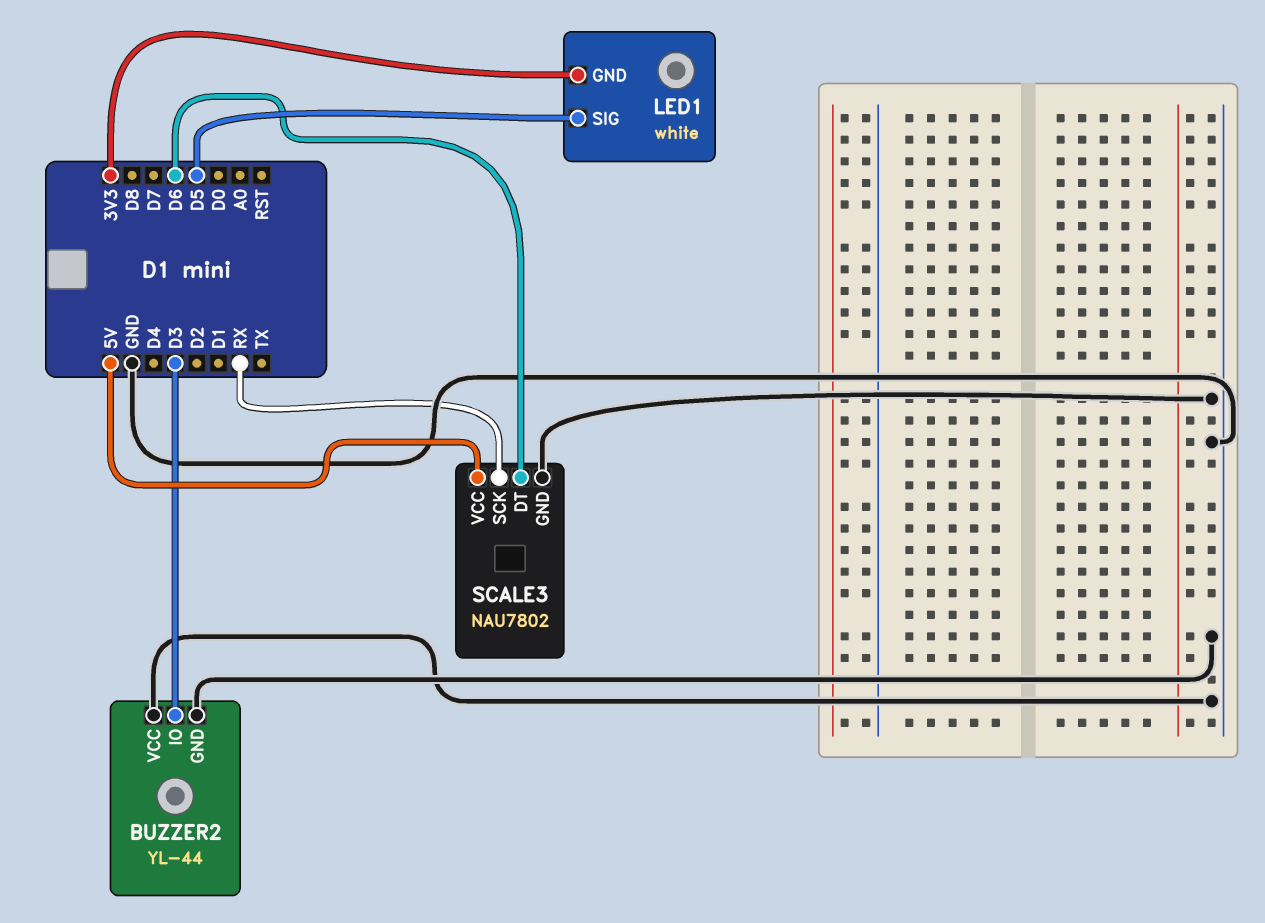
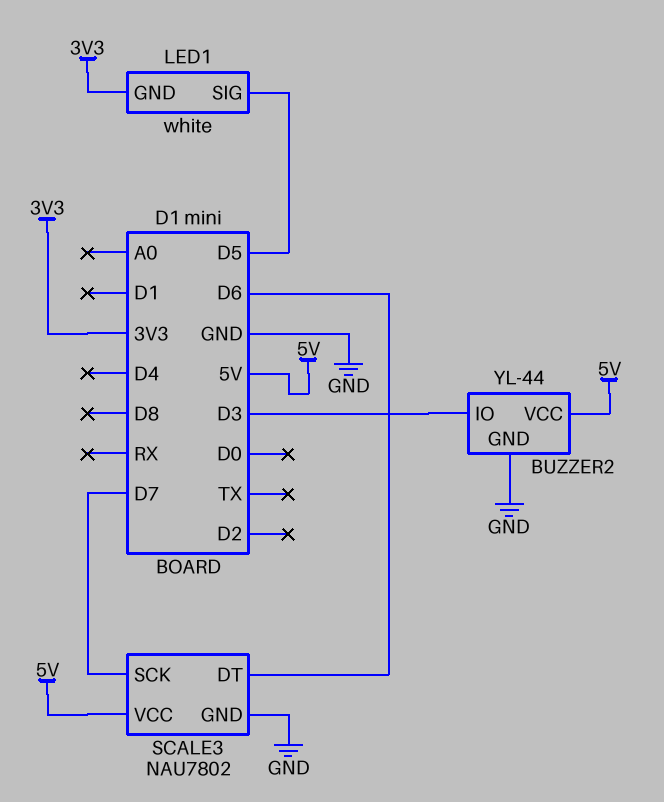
BUZZER2 pin VCC: GND -> 5V
SCALE3 pin SCK: RX -> D7

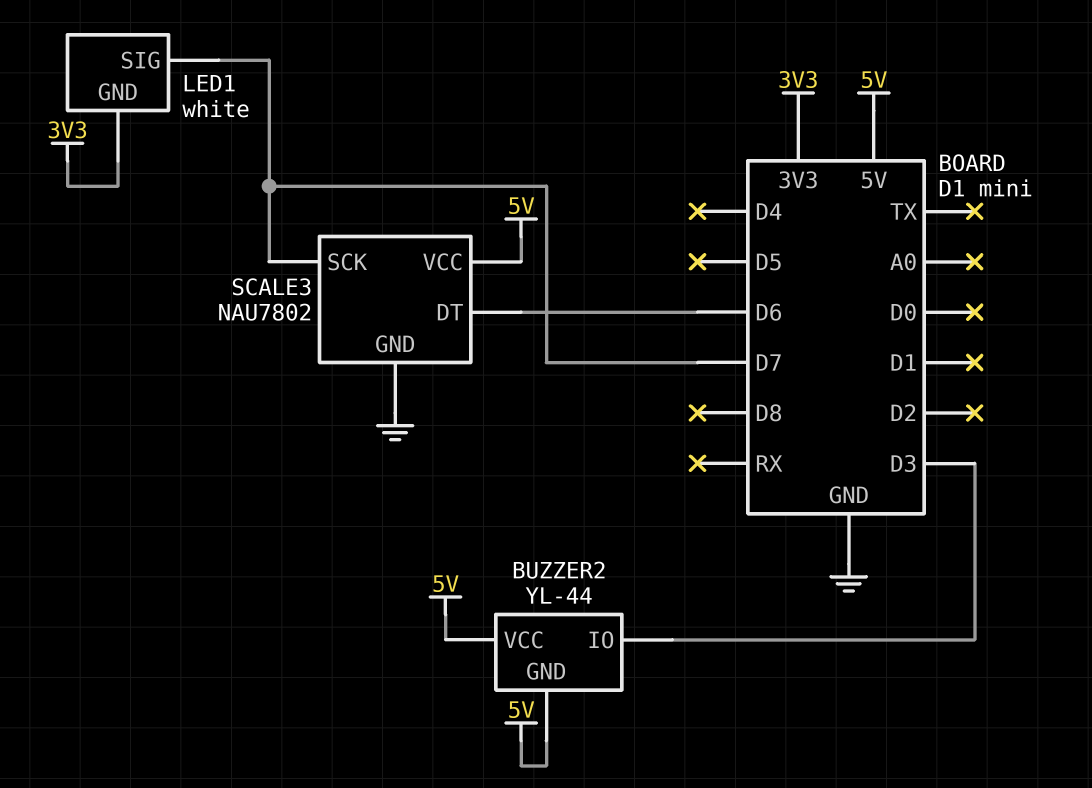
BUZZER2 pin GND: GND -> 5V
LED1 pin SIG: D5 -> D7

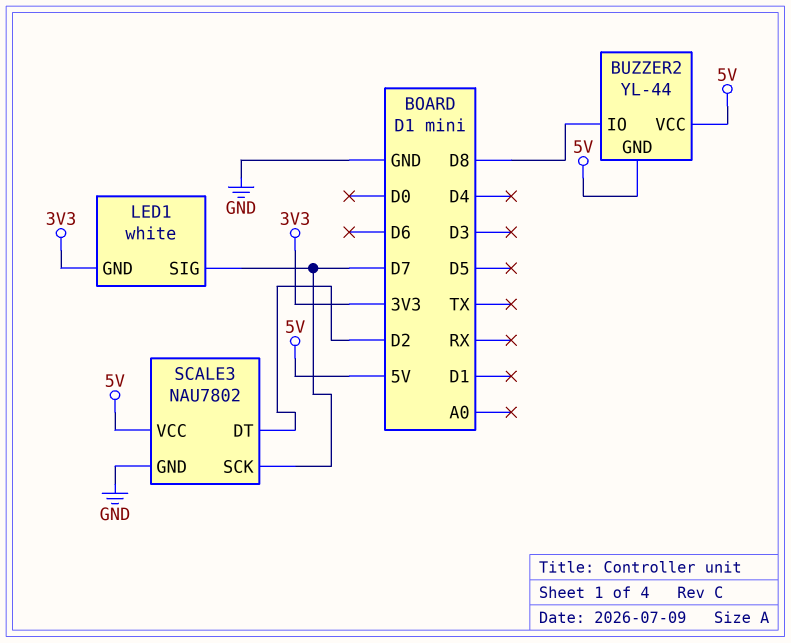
BUZZER2 pin IO: D3 -> D8
SCALE3 pin DT: D6 -> D2

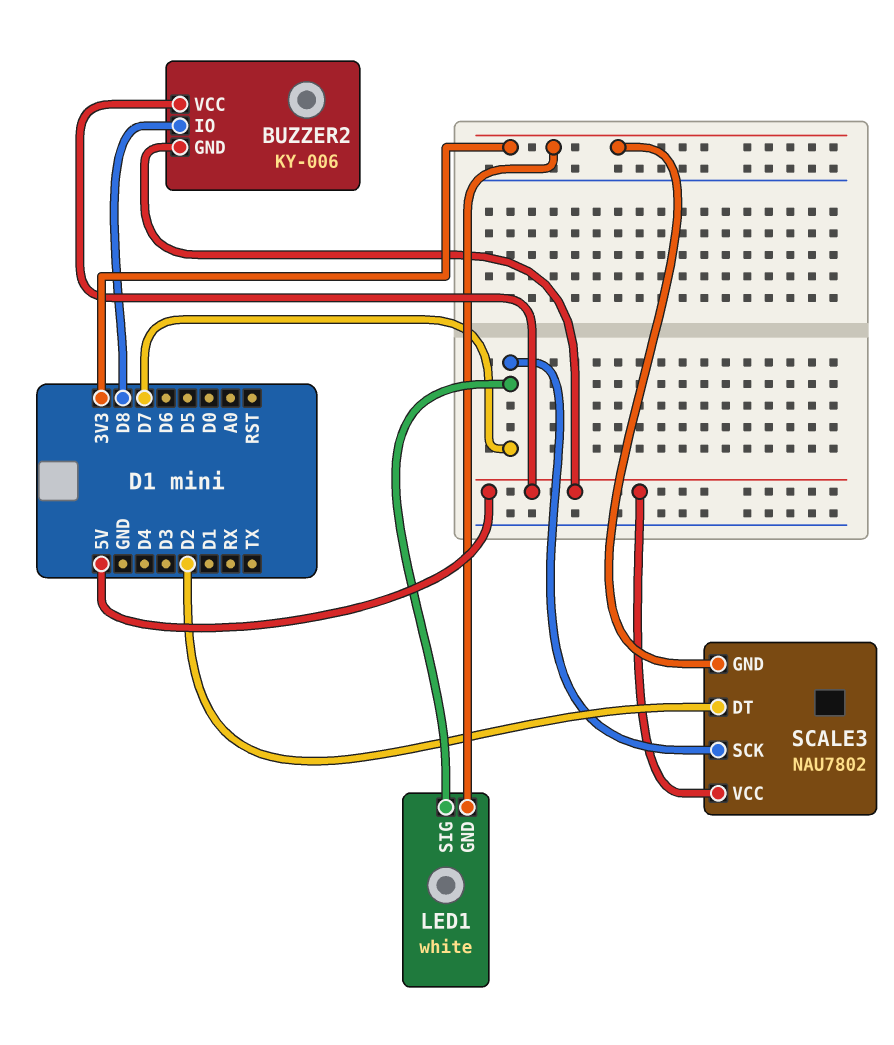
BUZZER2: YL-44 -> KY-006
SCALE3 pin GND: GND -> 3V3

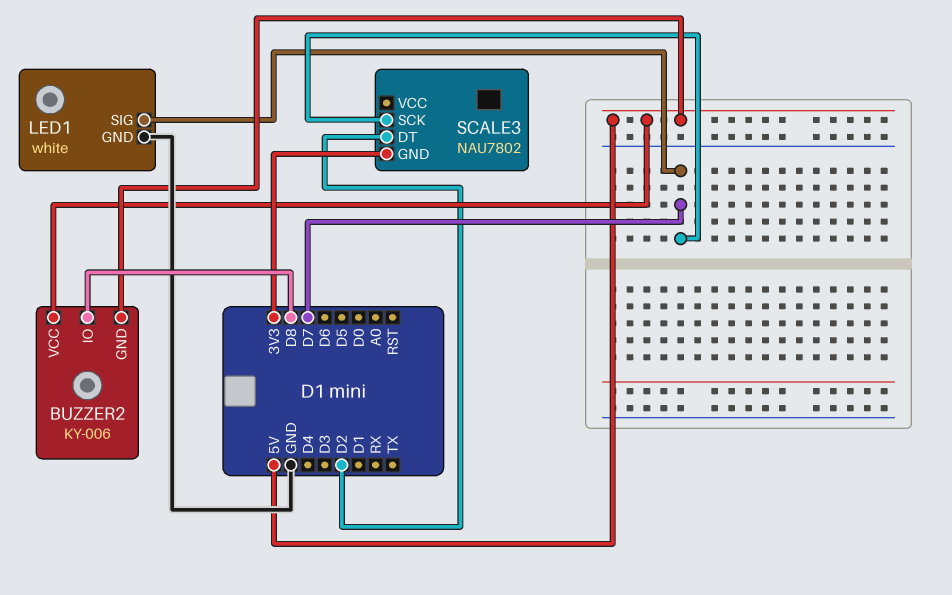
LED1 pin GND: 3V3 -> GND
SCALE3 pin VCC: 5V -> none

